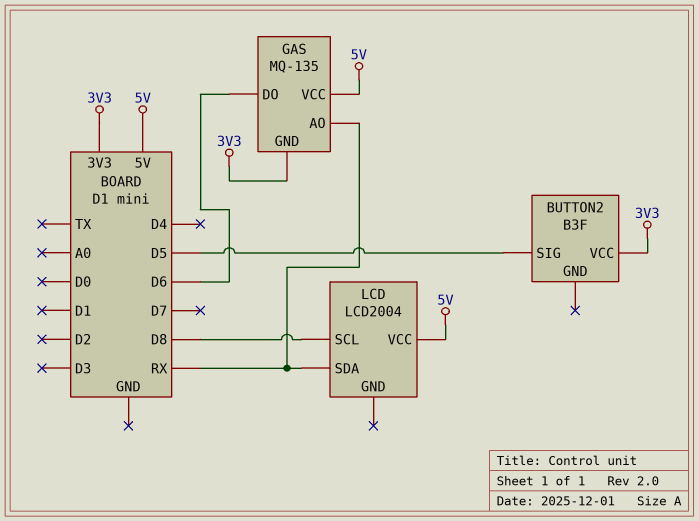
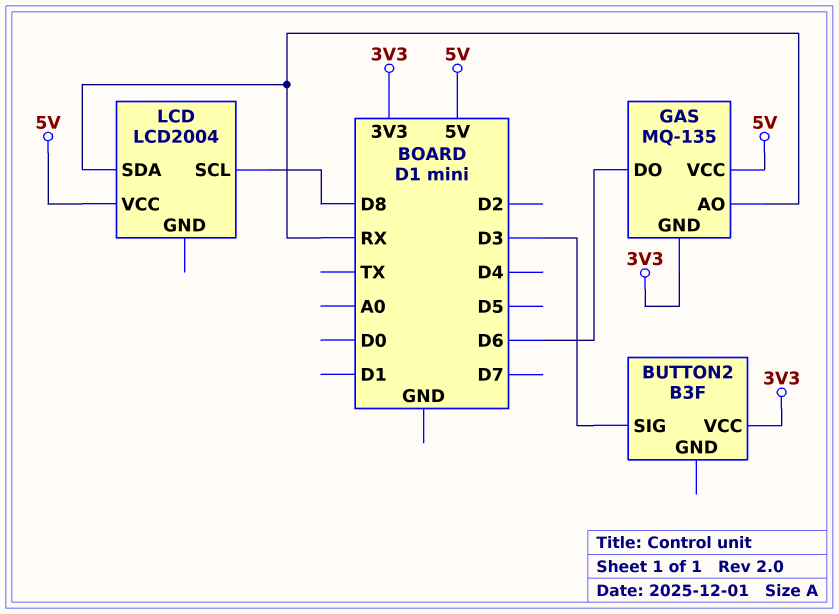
BUTTON2 pin SIG: D5 -> D3

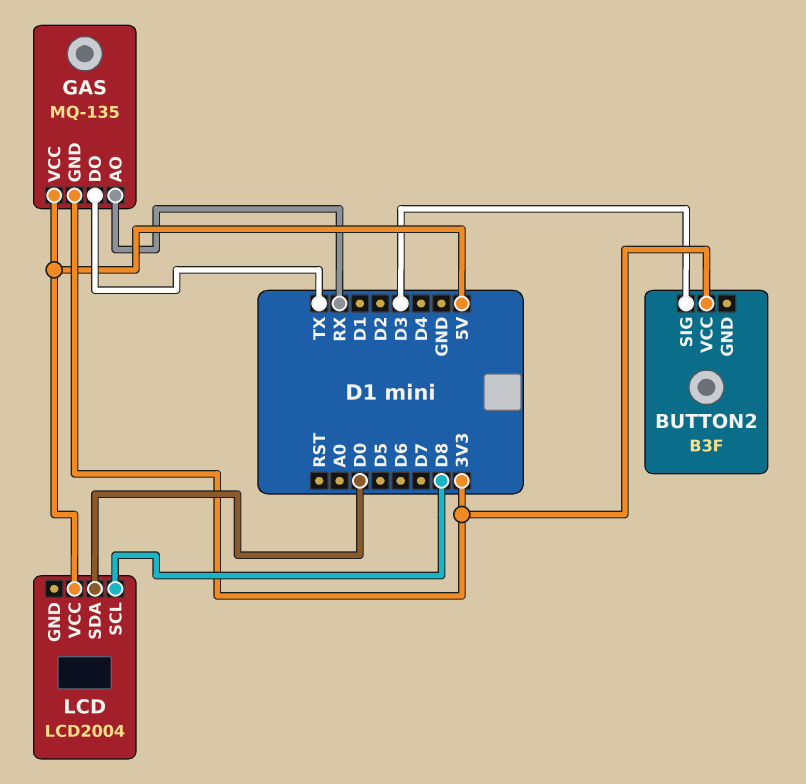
GAS pin DO: D6 -> TX
LCD pin SDA: RX -> D0

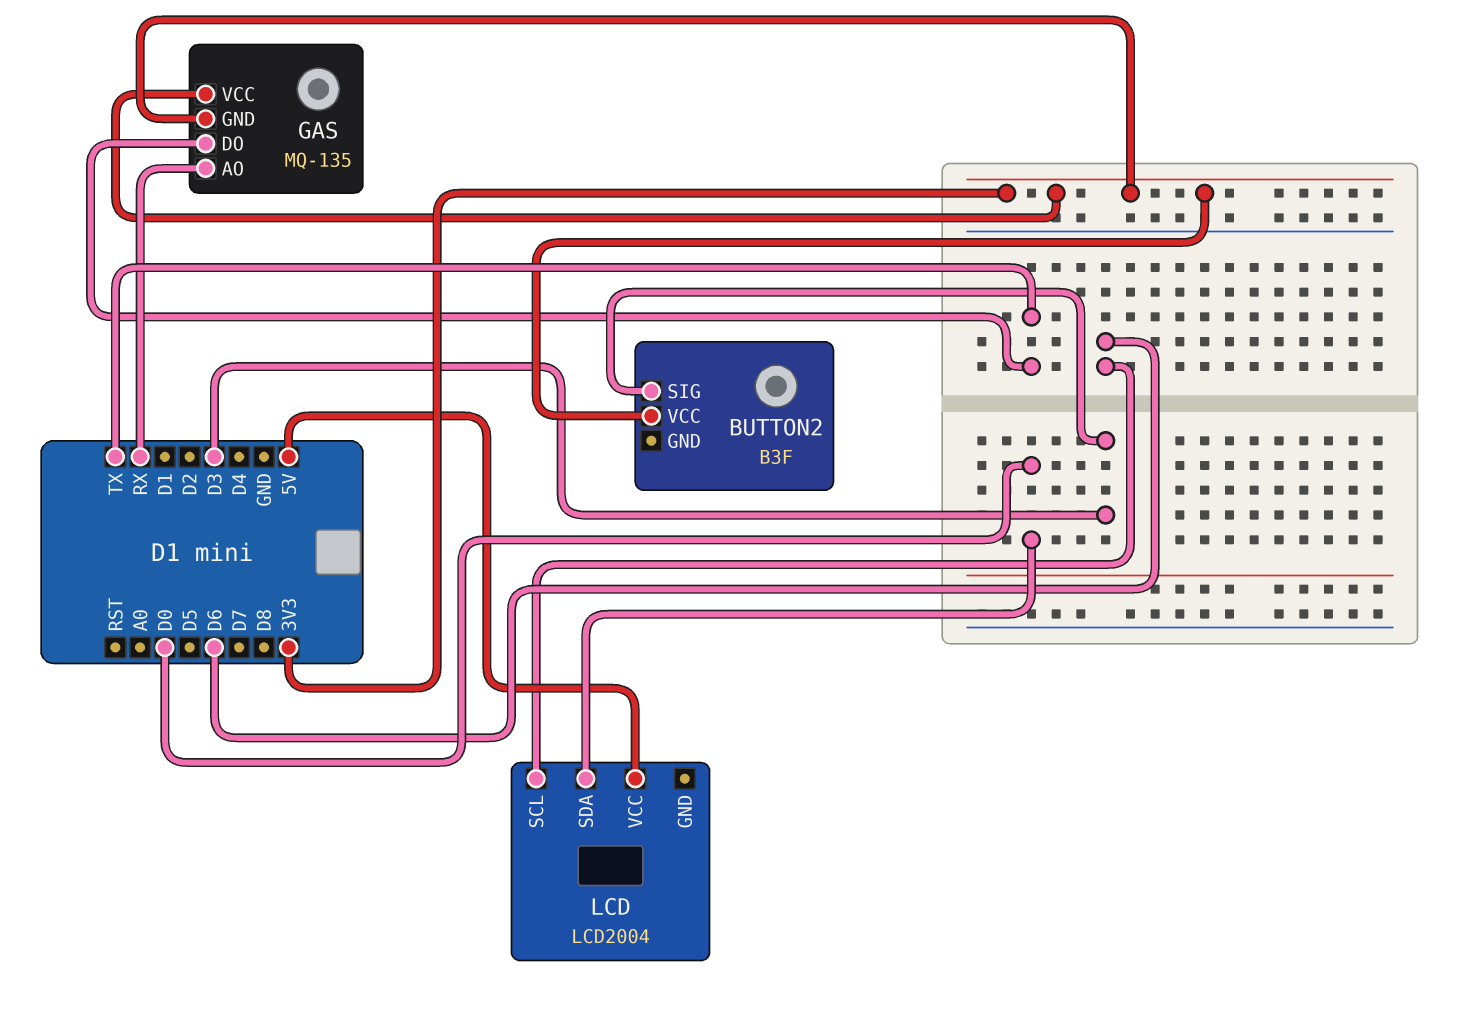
GAS pin VCC: 5V -> 3V3
LCD pin SCL: D8 -> D6

